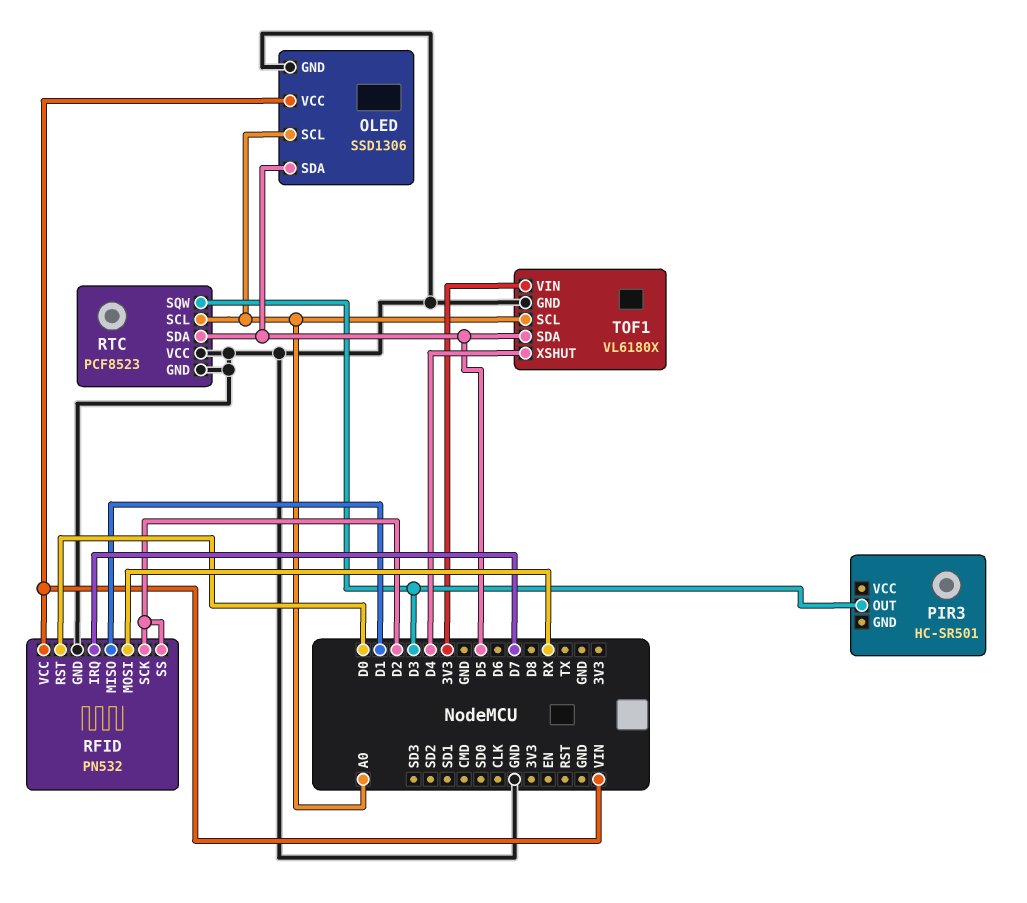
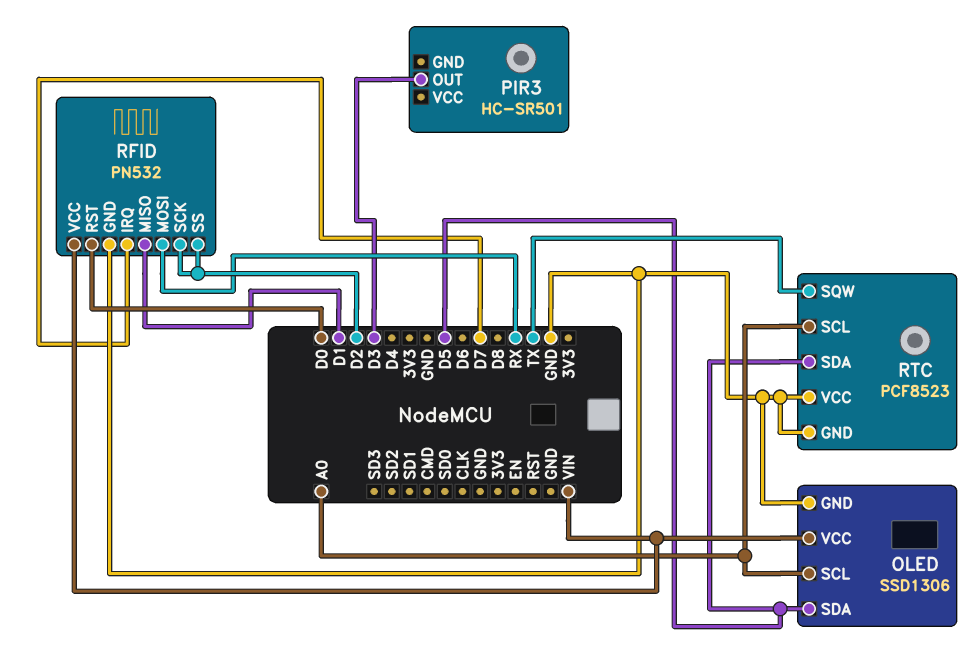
RTC pin SQW: D3 -> TX
TOF1: VL6180X -> none
TOF1 pin GND: GND -> none
TOF1 pin SCL: A0 -> none
TOF1 pin SDA: D5 -> none
TOF1 pin VIN: 3V3 -> none
TOF1 pin XSHUT: D4 -> none

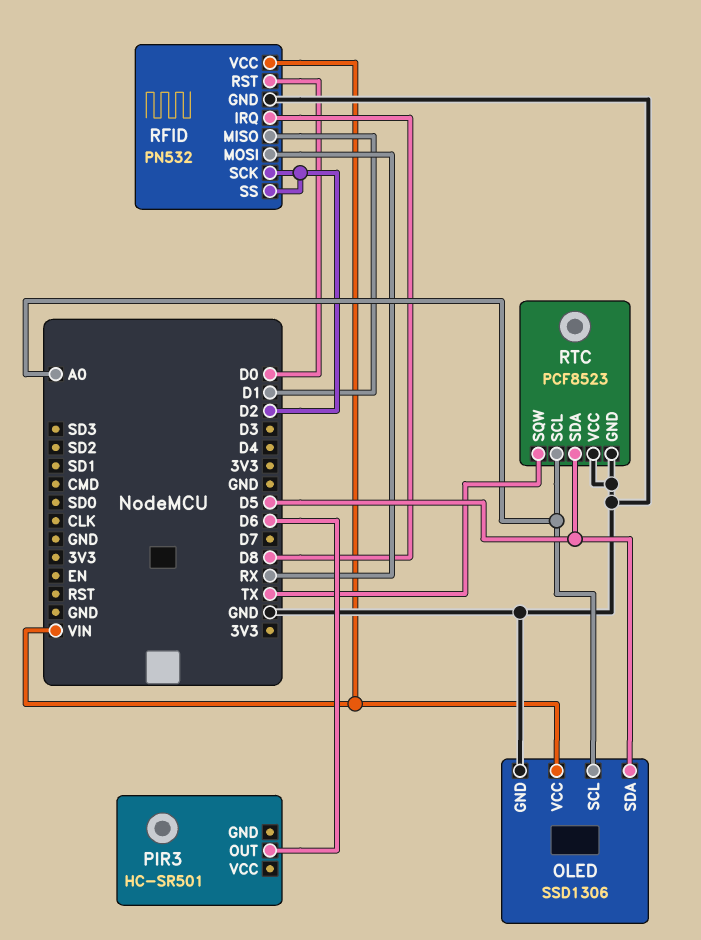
PIR3 pin OUT: D3 -> D6
RFID pin IRQ: D7 -> D8

